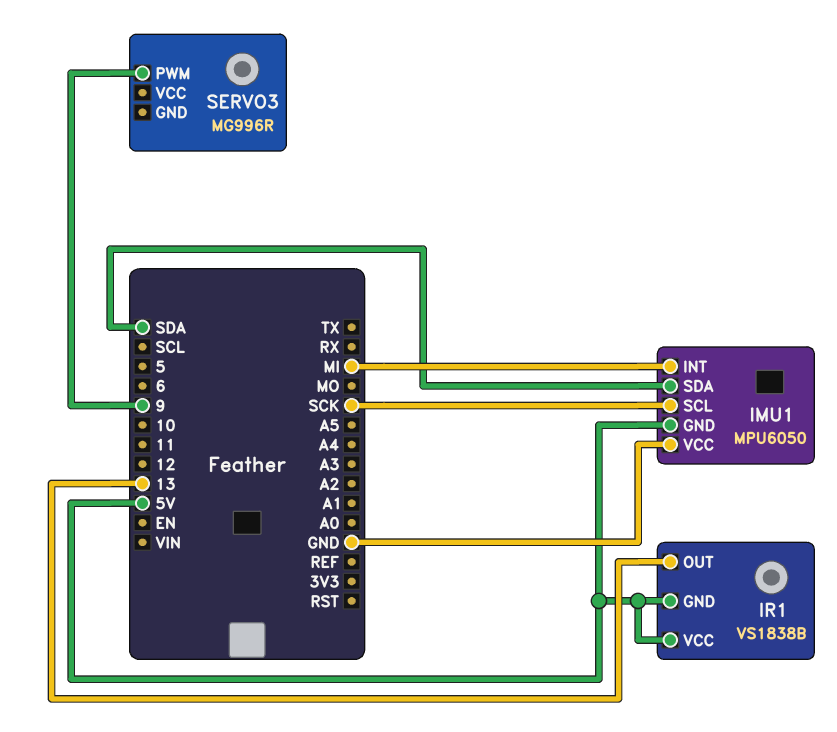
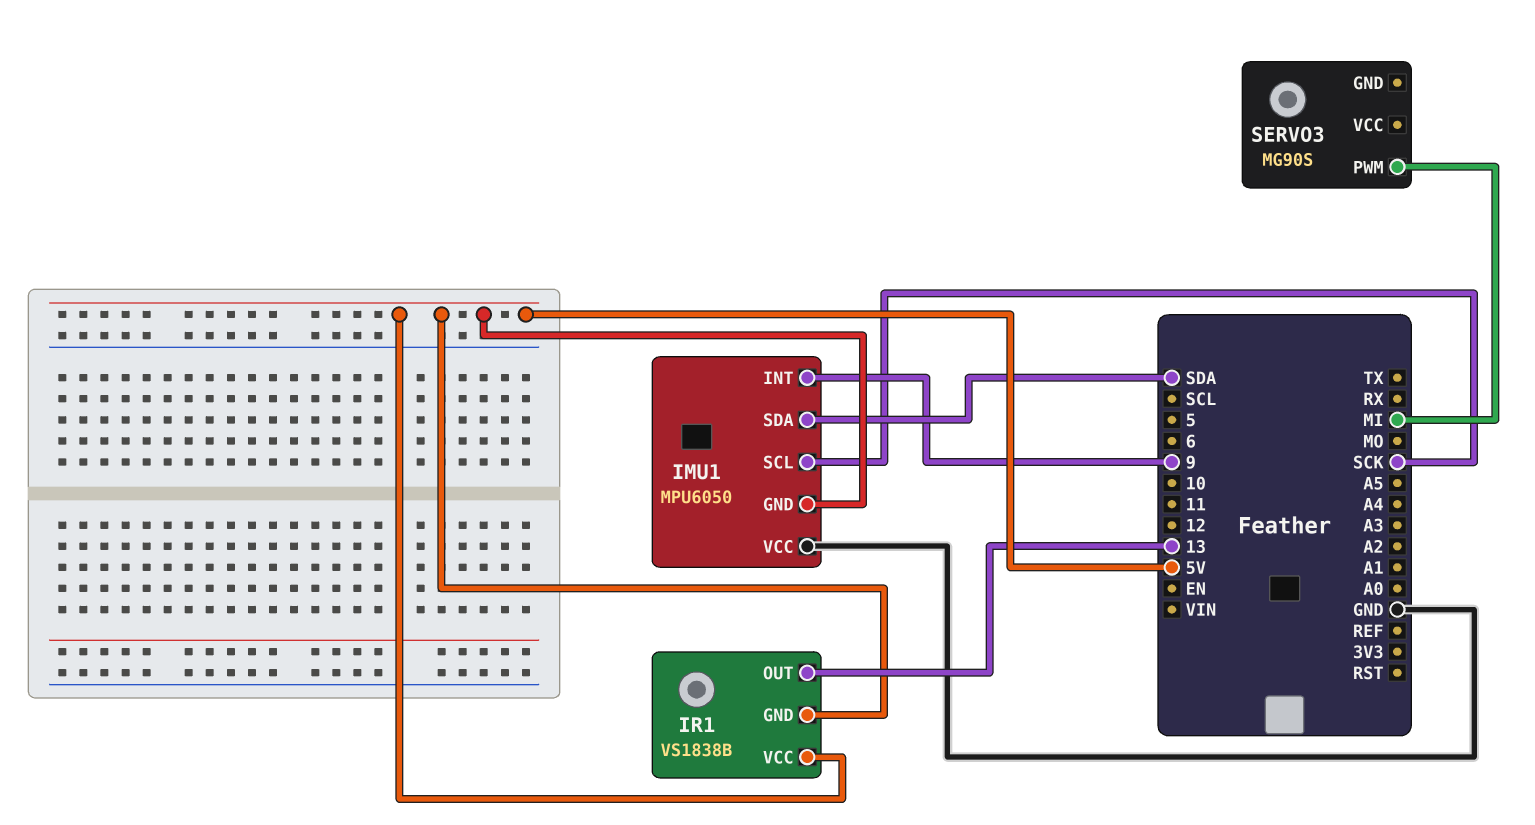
IMU1 pin INT: MI -> 9
SERVO3: MG996R -> MG90S
SERVO3 pin PWM: 9 -> MI

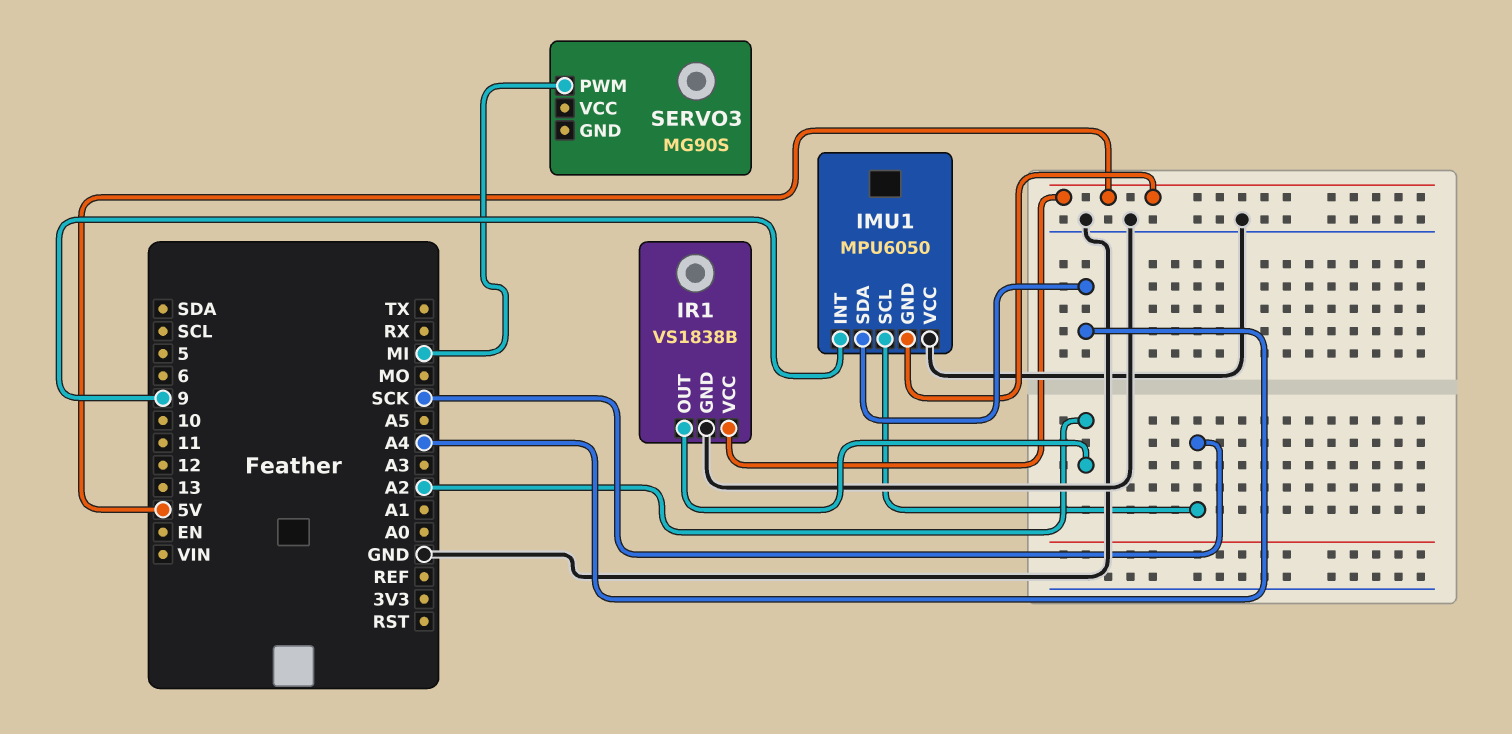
IMU1 pin SDA: SDA -> A4
IR1 pin GND: 5V -> GND
IR1 pin OUT: 13 -> A2

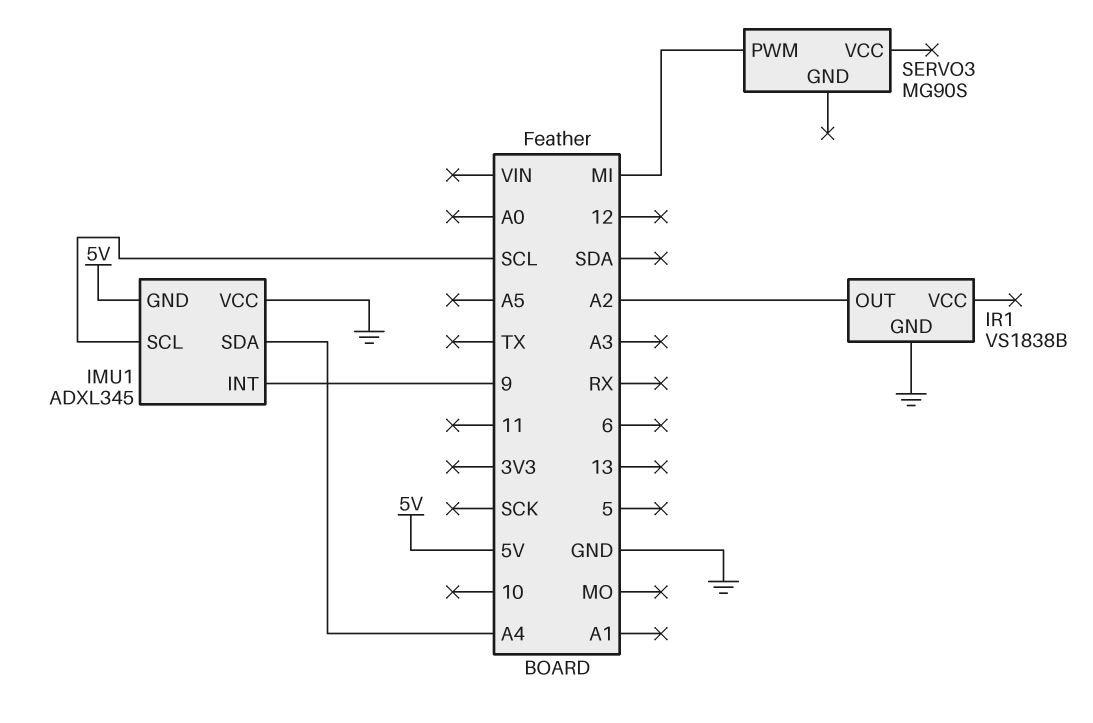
IMU1: MPU6050 -> ADXL345
IMU1 pin SCL: SCK -> SCL
IR1 pin VCC: 5V -> none

